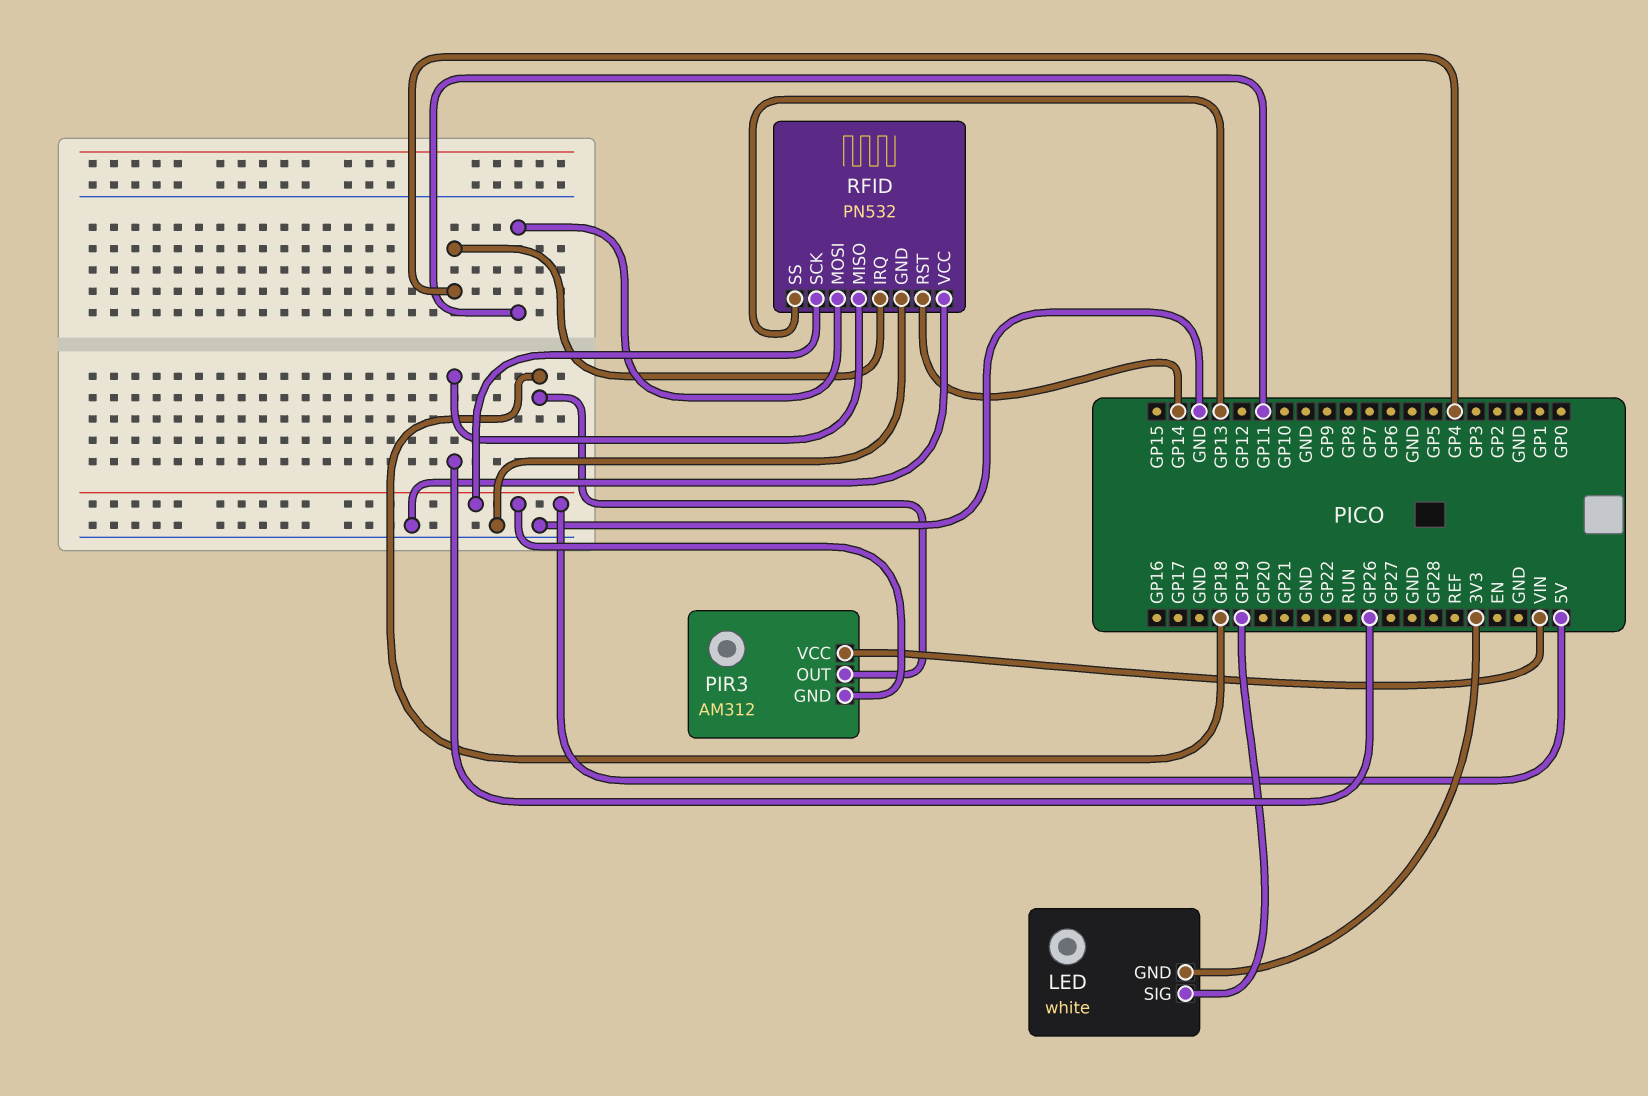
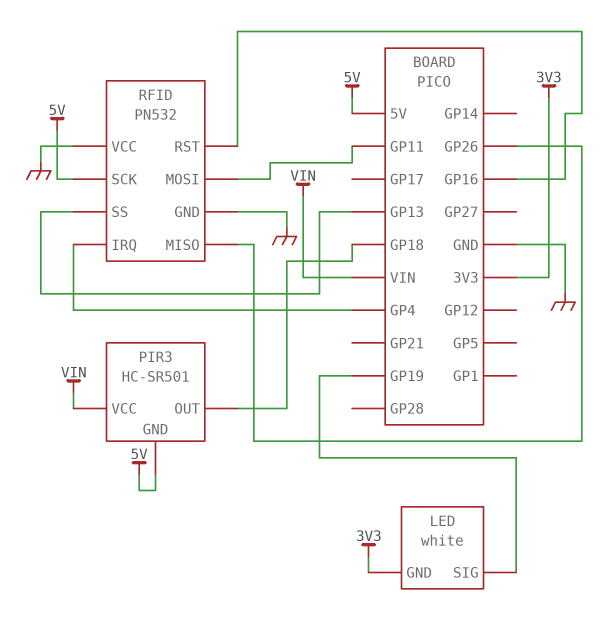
PIR3: AM312 -> HC-SR501
RFID pin RST: GP14 -> GP16

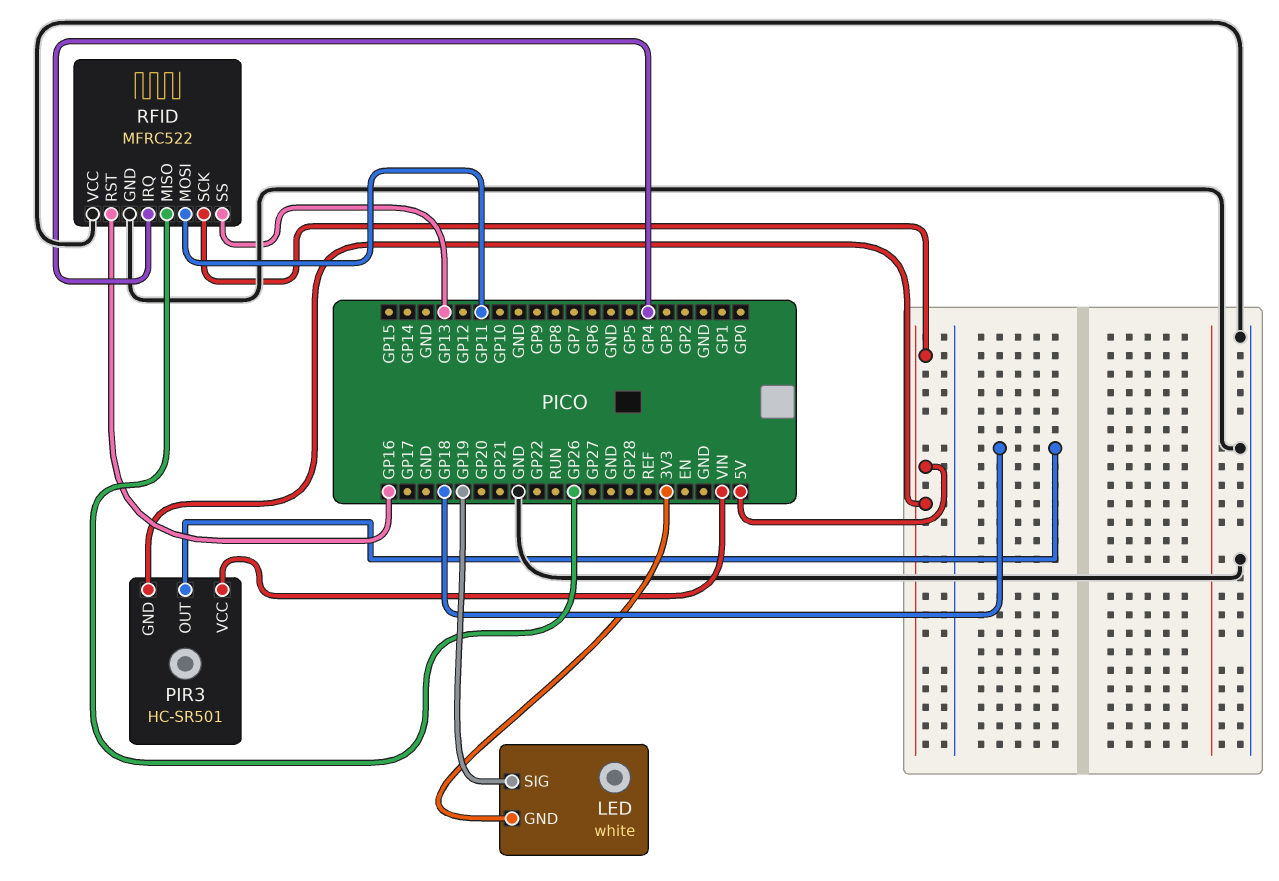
RFID: PN532 -> MFRC522

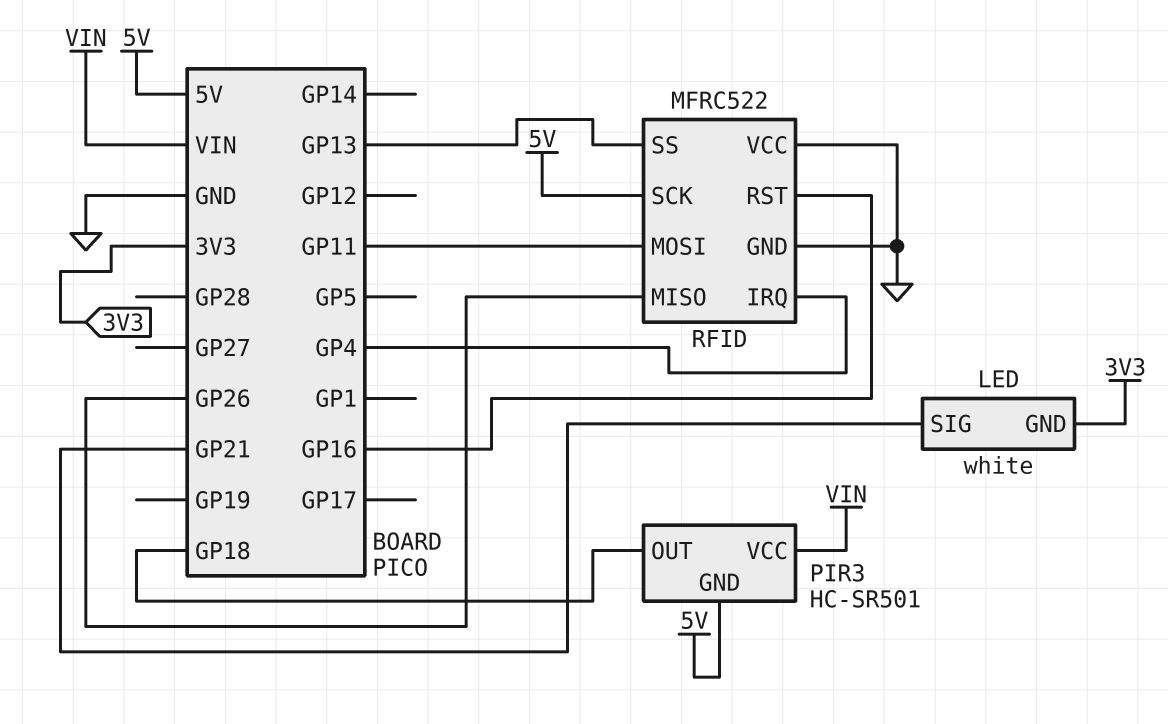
LED pin SIG: GP19 -> GP21

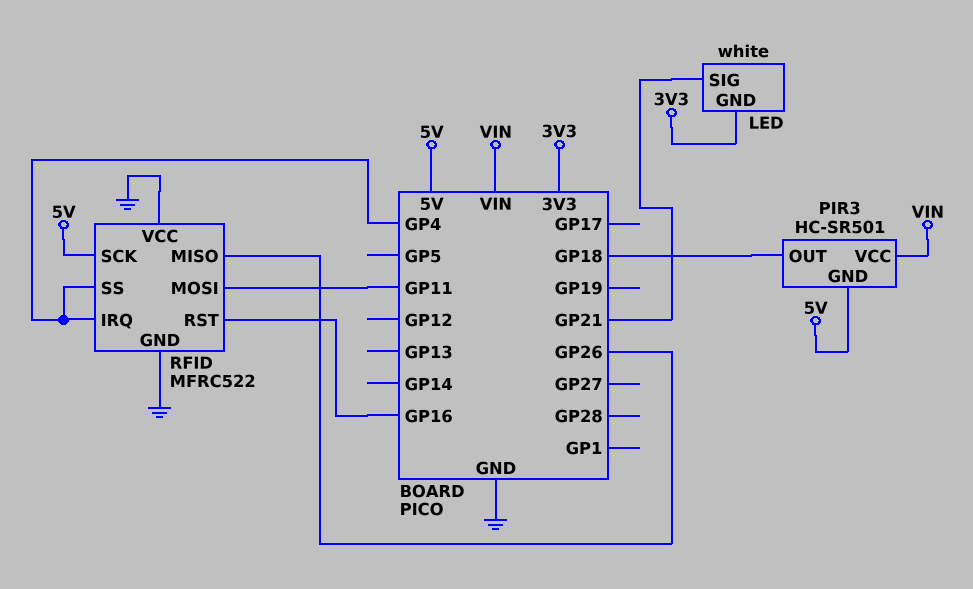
RFID pin SS: GP13 -> GP4

